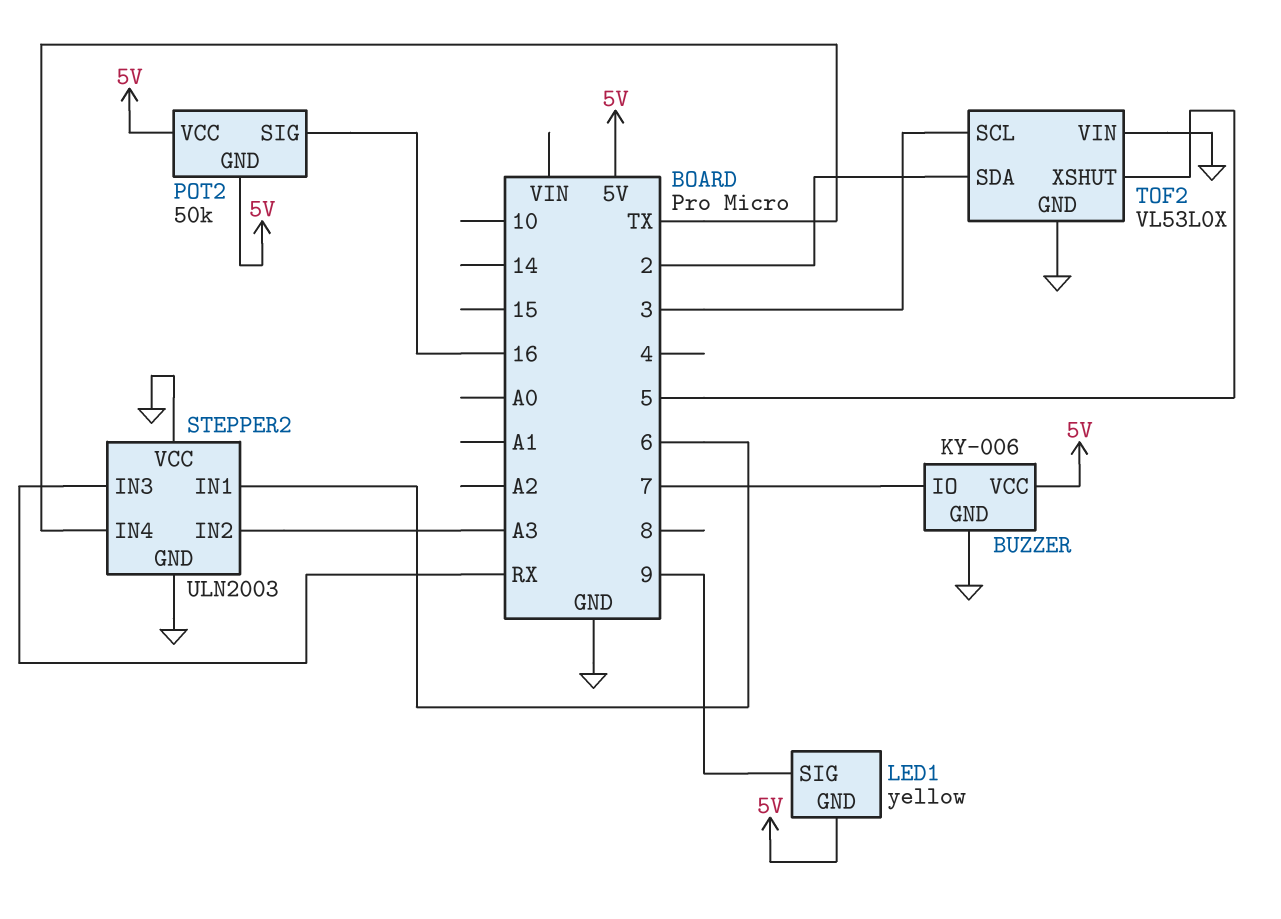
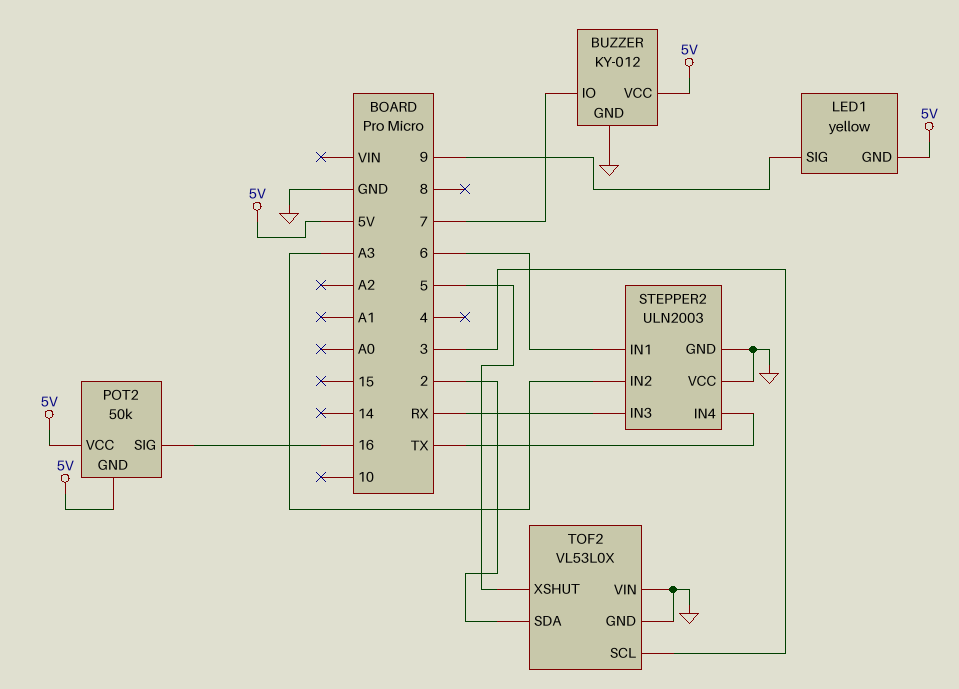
BUZZER: KY-006 -> KY-012

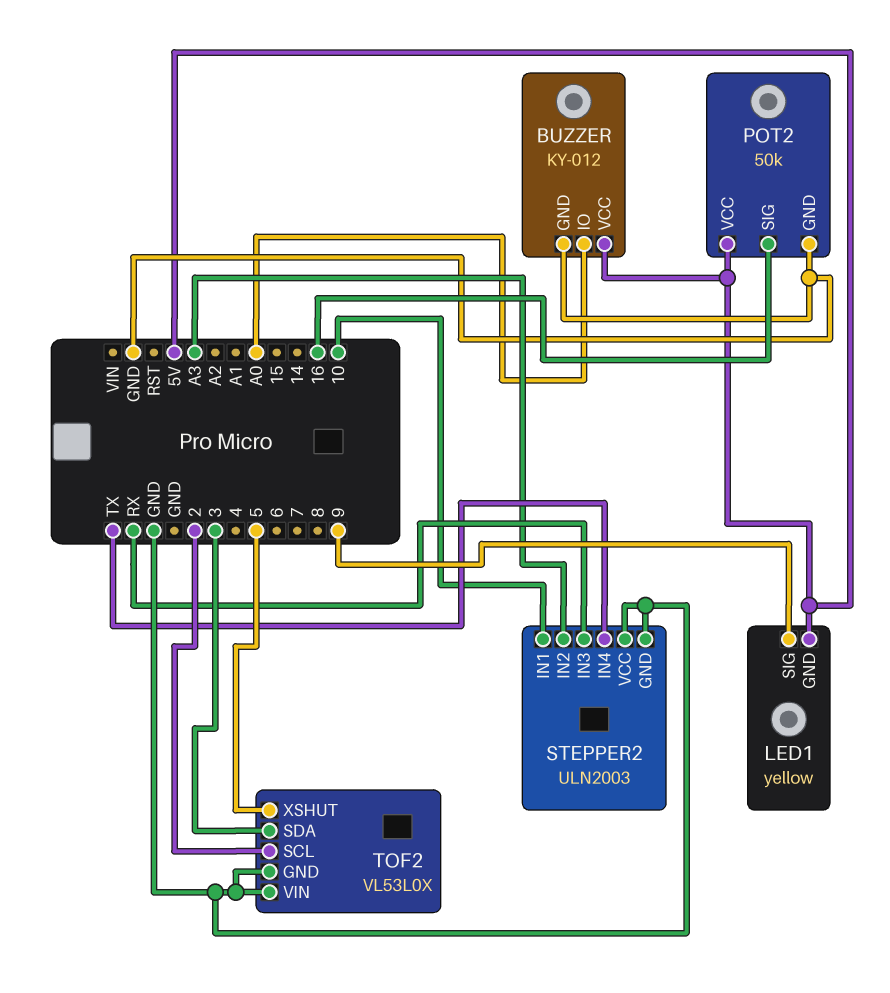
BUZZER pin IO: 7 -> A0
POT2 pin GND: 5V -> GND
STEPPER2 pin IN1: 6 -> 10
TOF2 pin SCL: 3 -> 2
TOF2 pin SDA: 2 -> 3

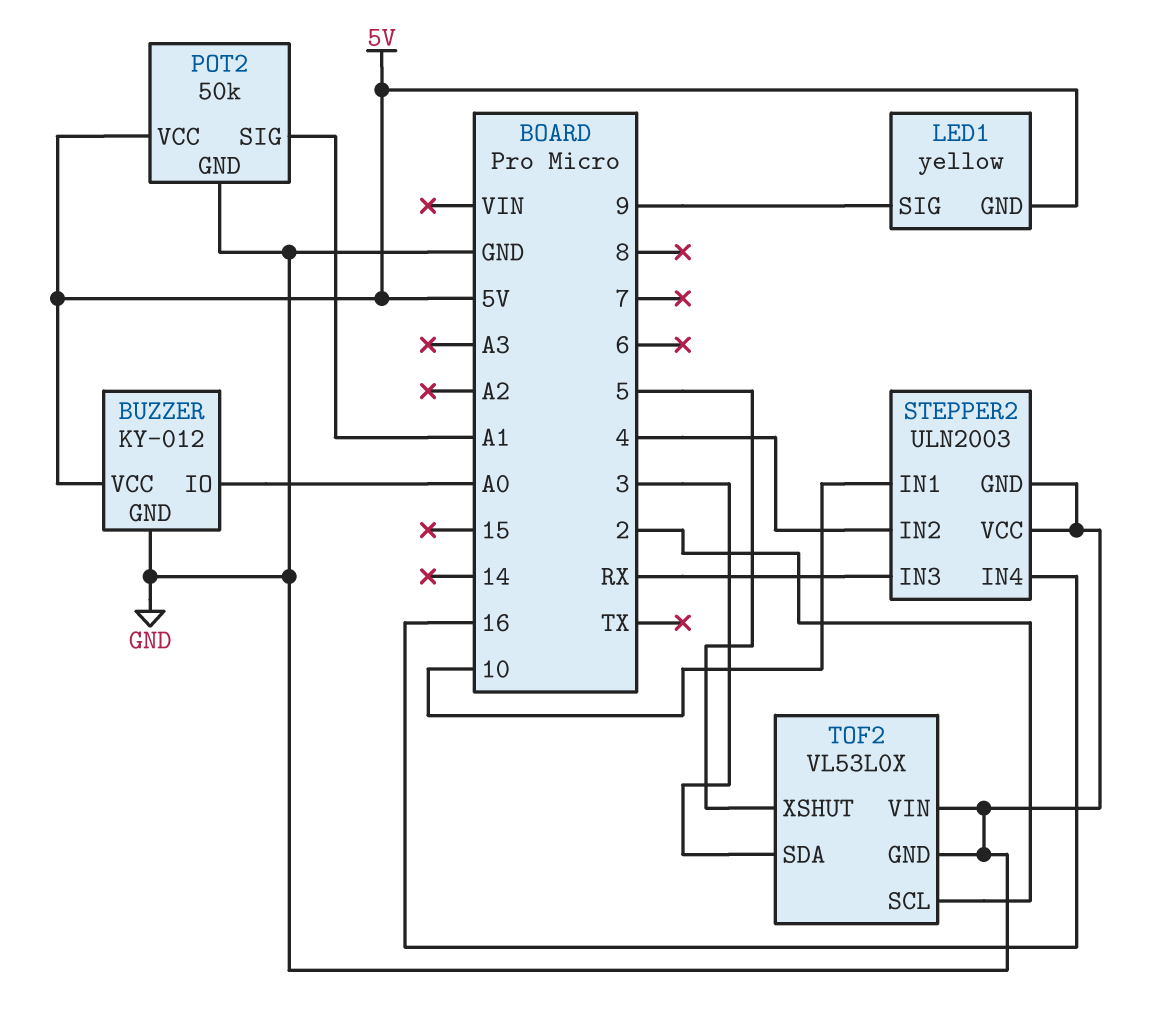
POT2 pin SIG: 16 -> A1
STEPPER2 pin IN2: A3 -> 4
STEPPER2 pin IN4: TX -> 16

